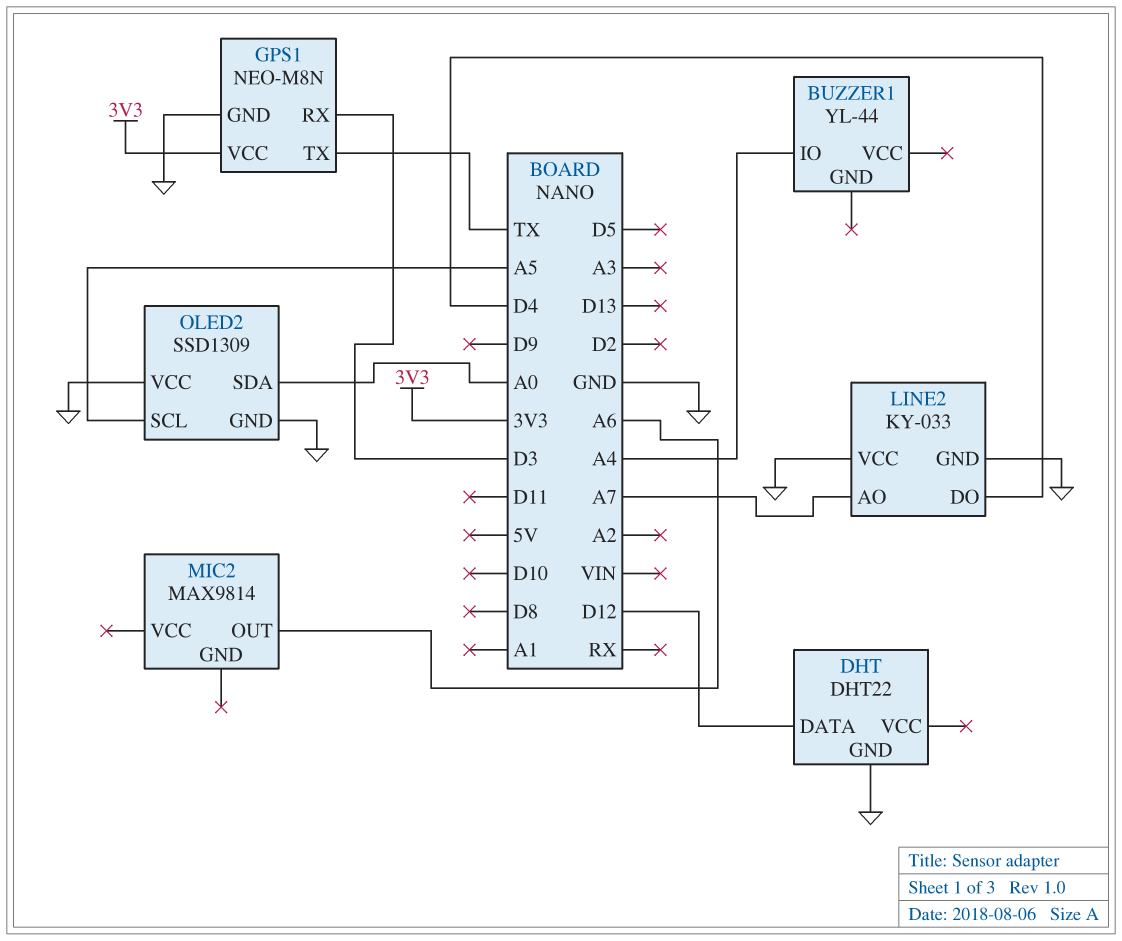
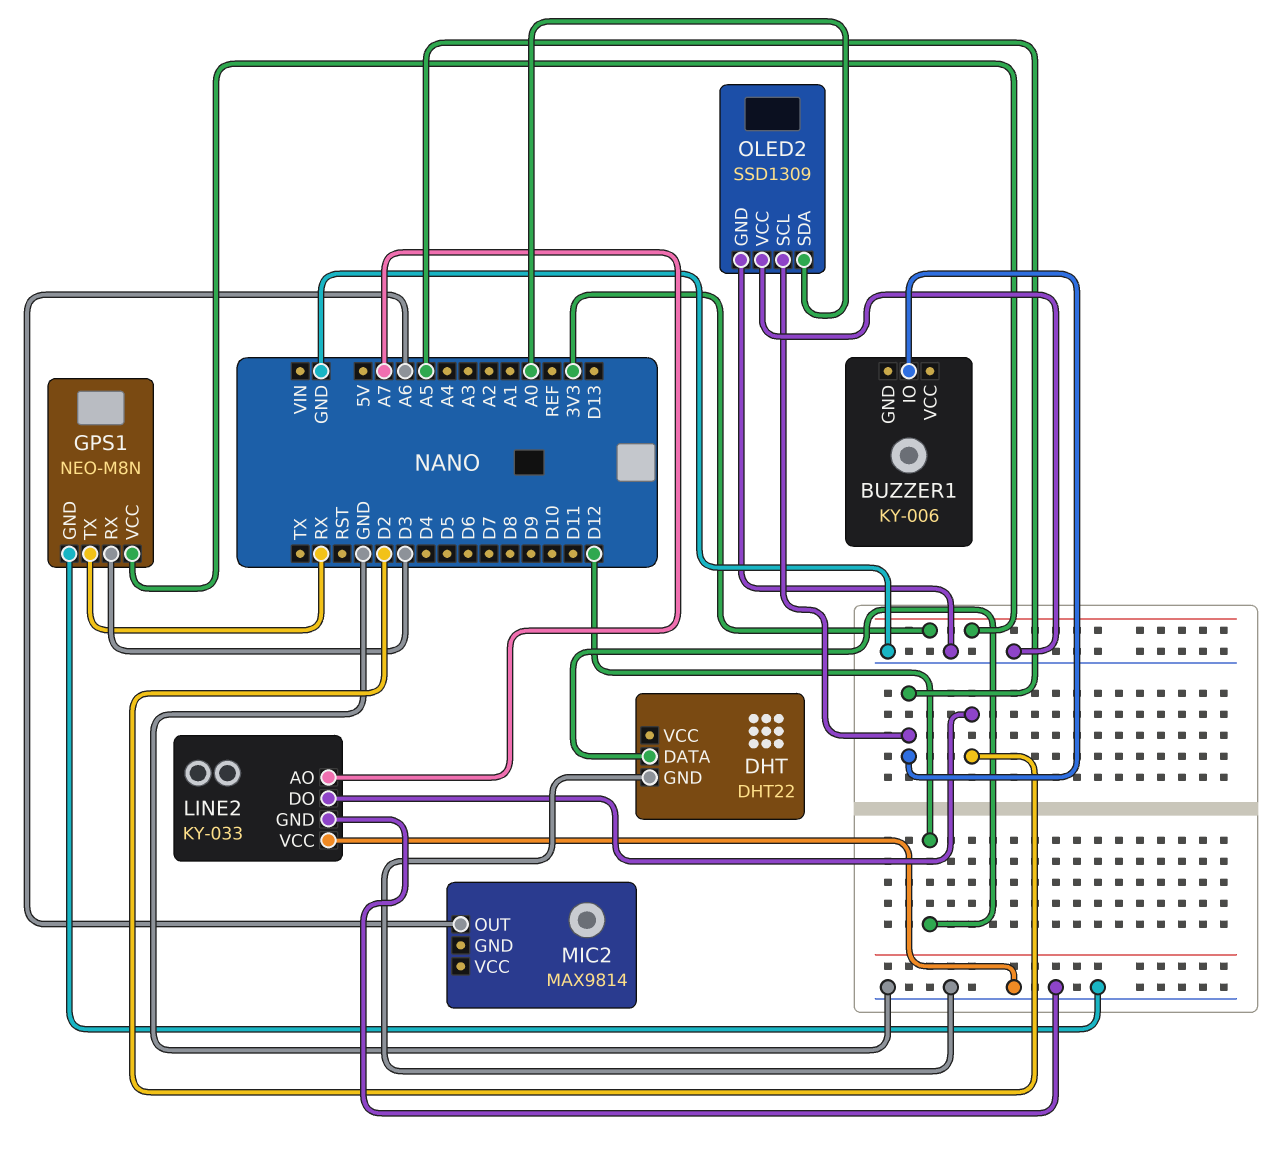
BUZZER1: YL-44 -> KY-006
BUZZER1 pin IO: A4 -> A5
GPS1 pin TX: TX -> RX
LINE2 pin DO: D4 -> D2

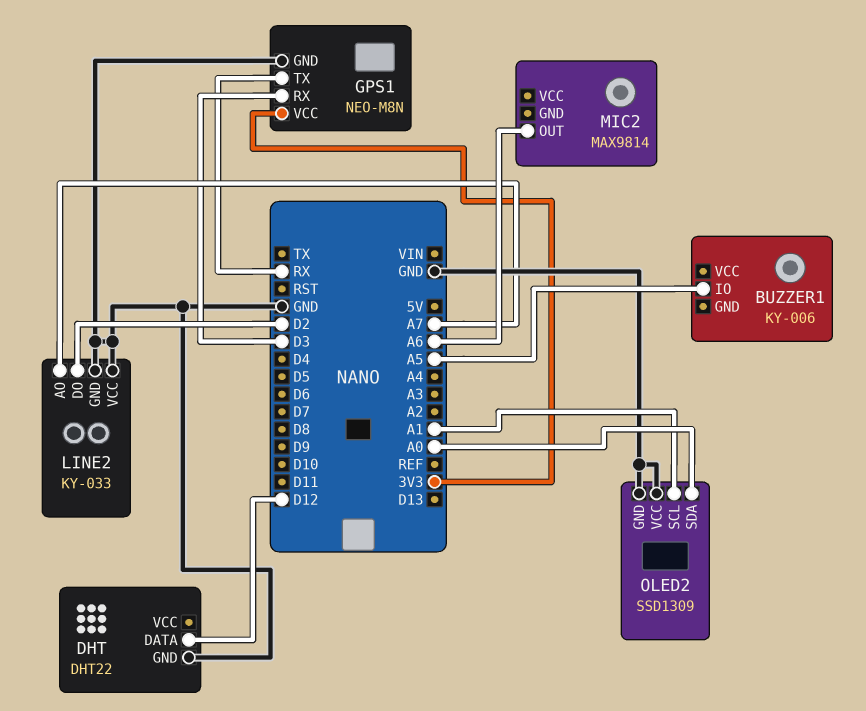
OLED2 pin SCL: A5 -> A1

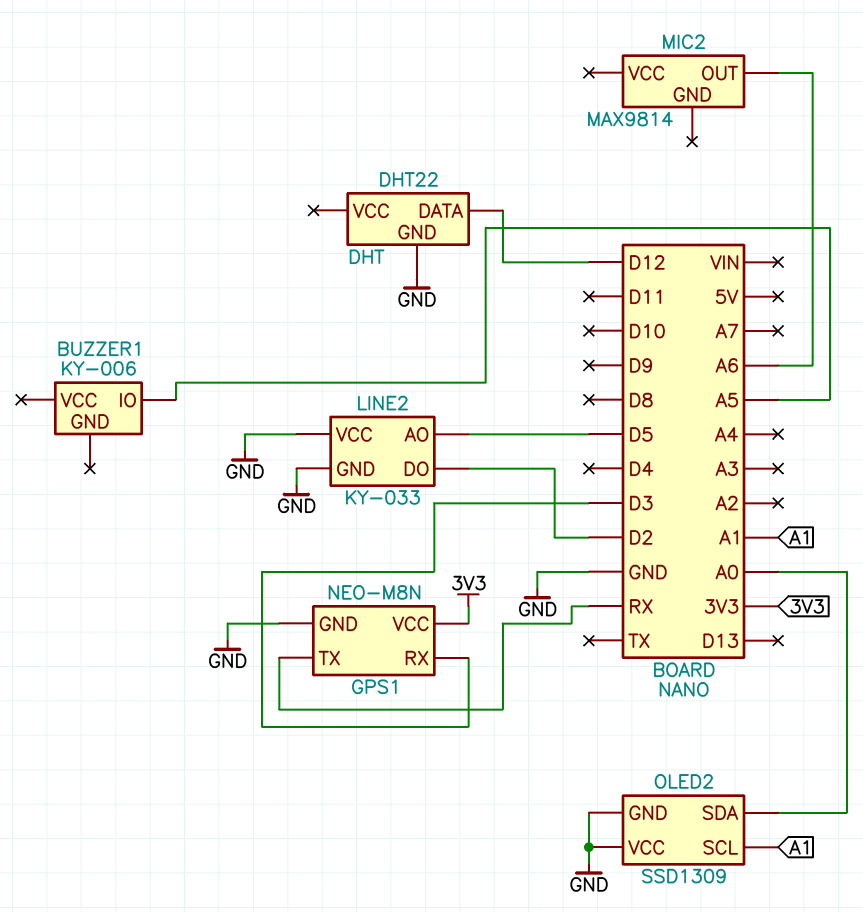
LINE2 pin AO: A7 -> D5

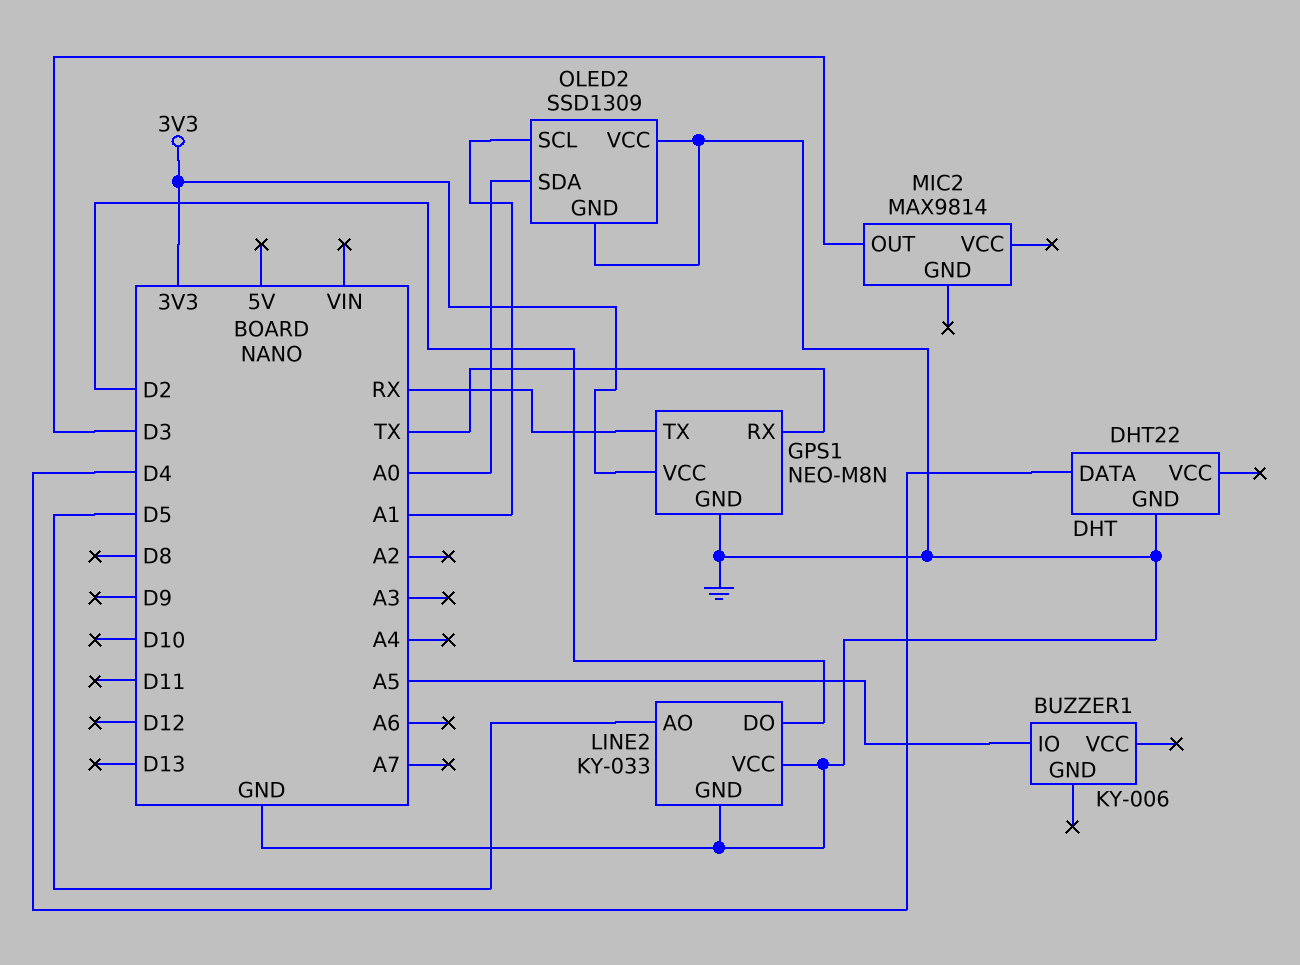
DHT pin DATA: D12 -> D4
GPS1 pin RX: D3 -> TX
MIC2 pin OUT: A6 -> D3

